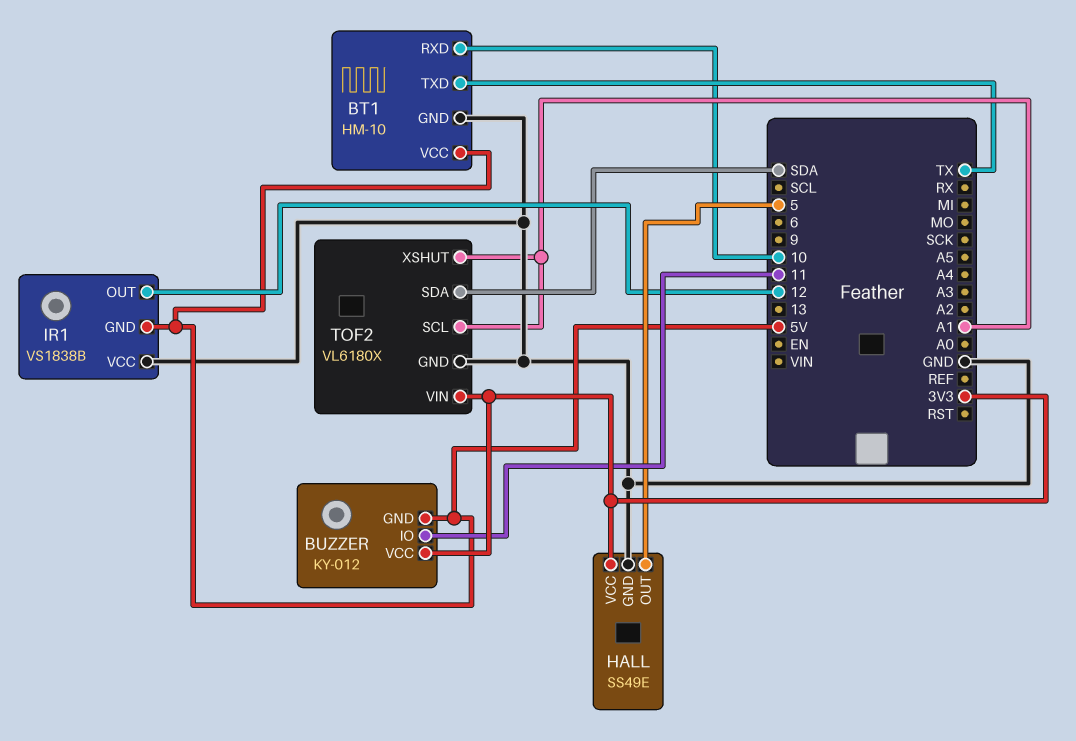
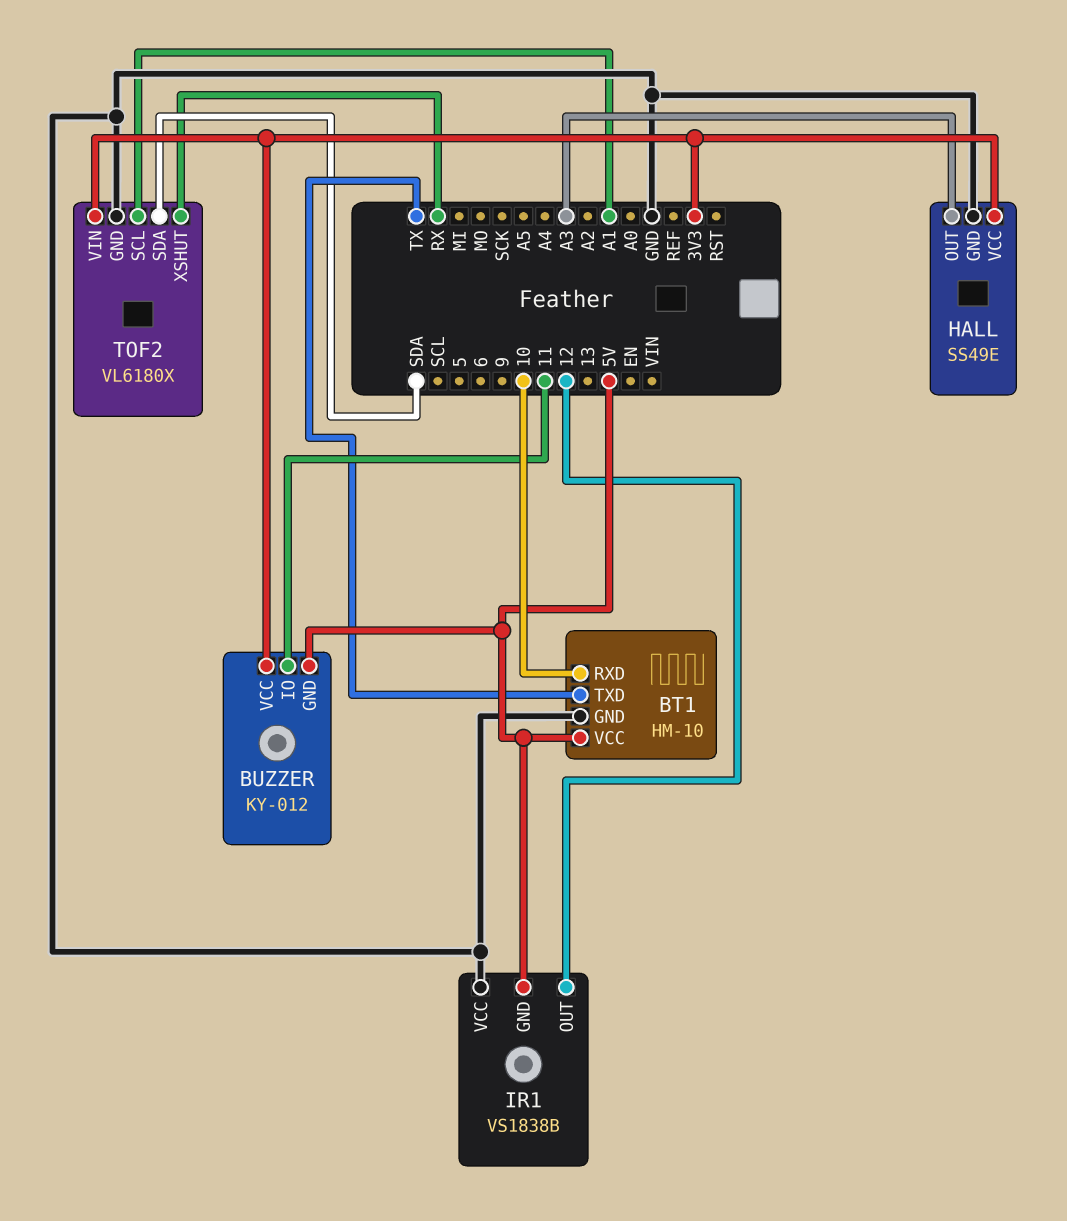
HALL pin OUT: 5 -> A3
TOF2 pin XSHUT: A1 -> RX

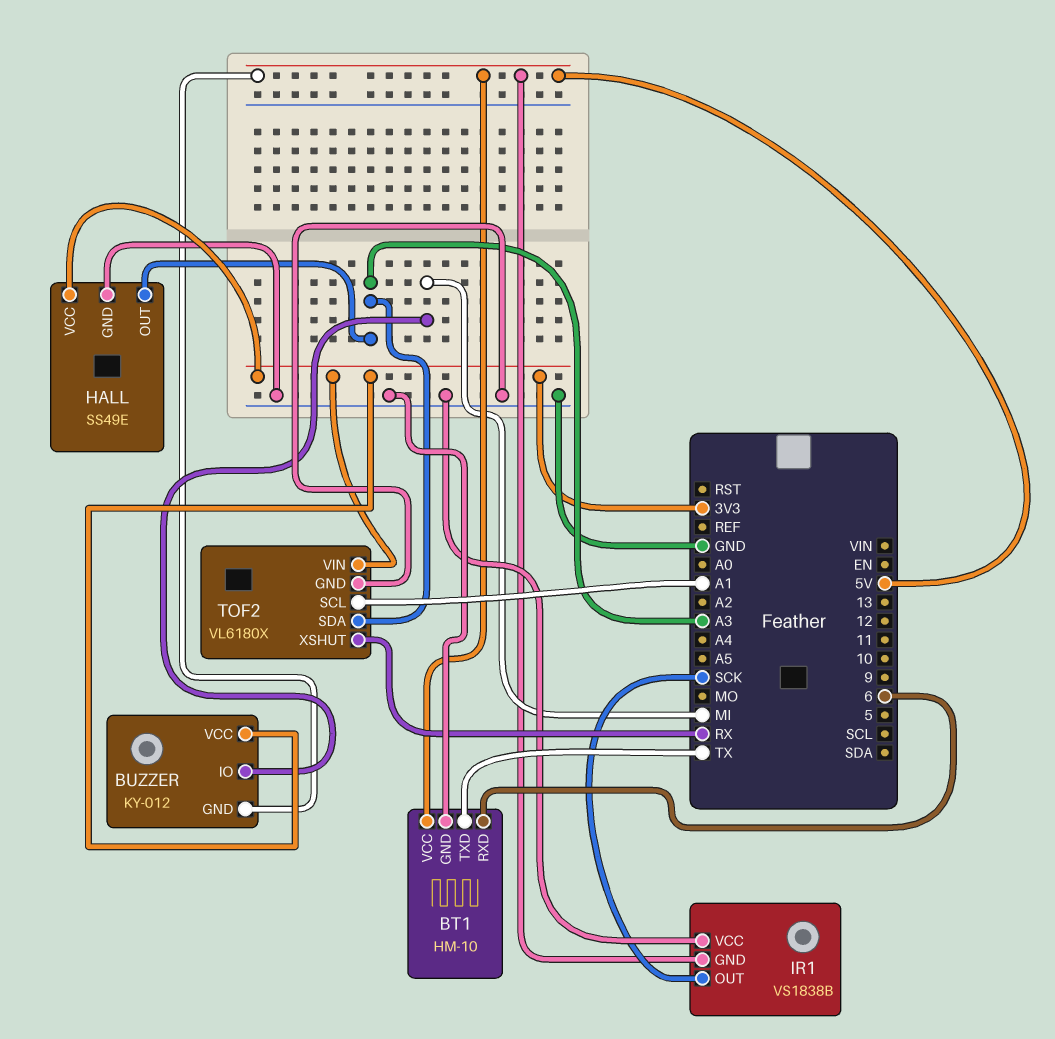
BT1 pin RXD: 10 -> 6
BUZZER pin IO: 11 -> MI
IR1 pin OUT: 12 -> SCK
TOF2 pin SDA: SDA -> A3

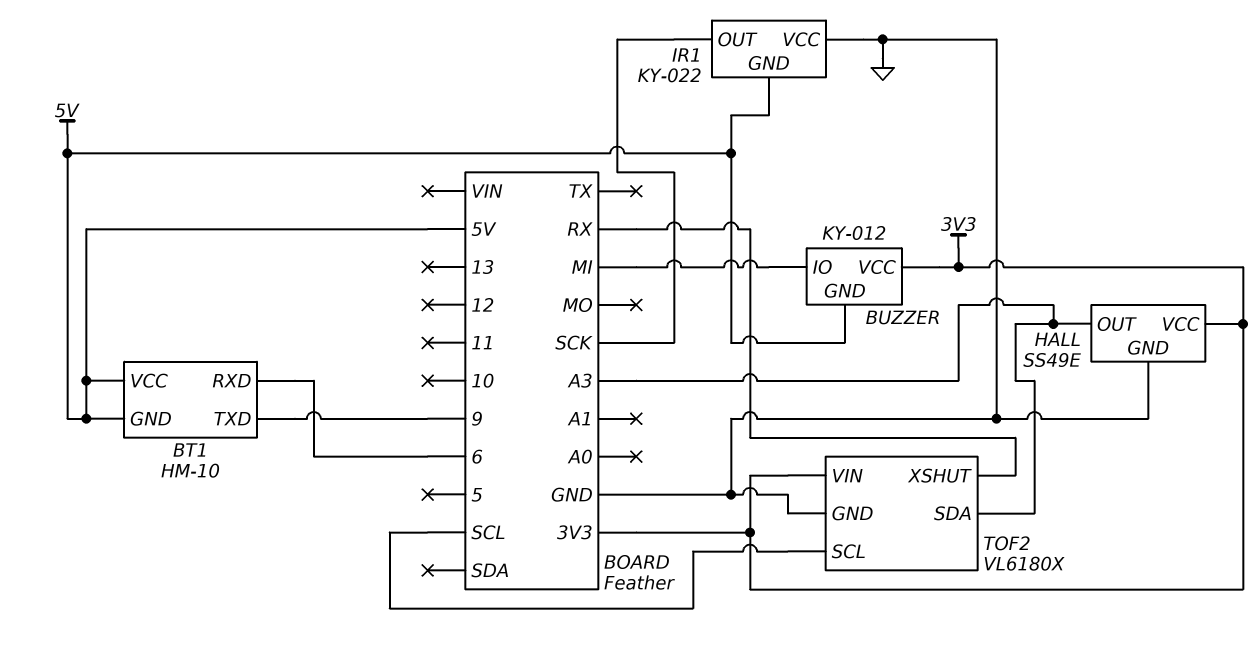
BT1 pin GND: GND -> 5V
BT1 pin TXD: TX -> 9
IR1: VS1838B -> KY-022
TOF2 pin SCL: A1 -> SCL

